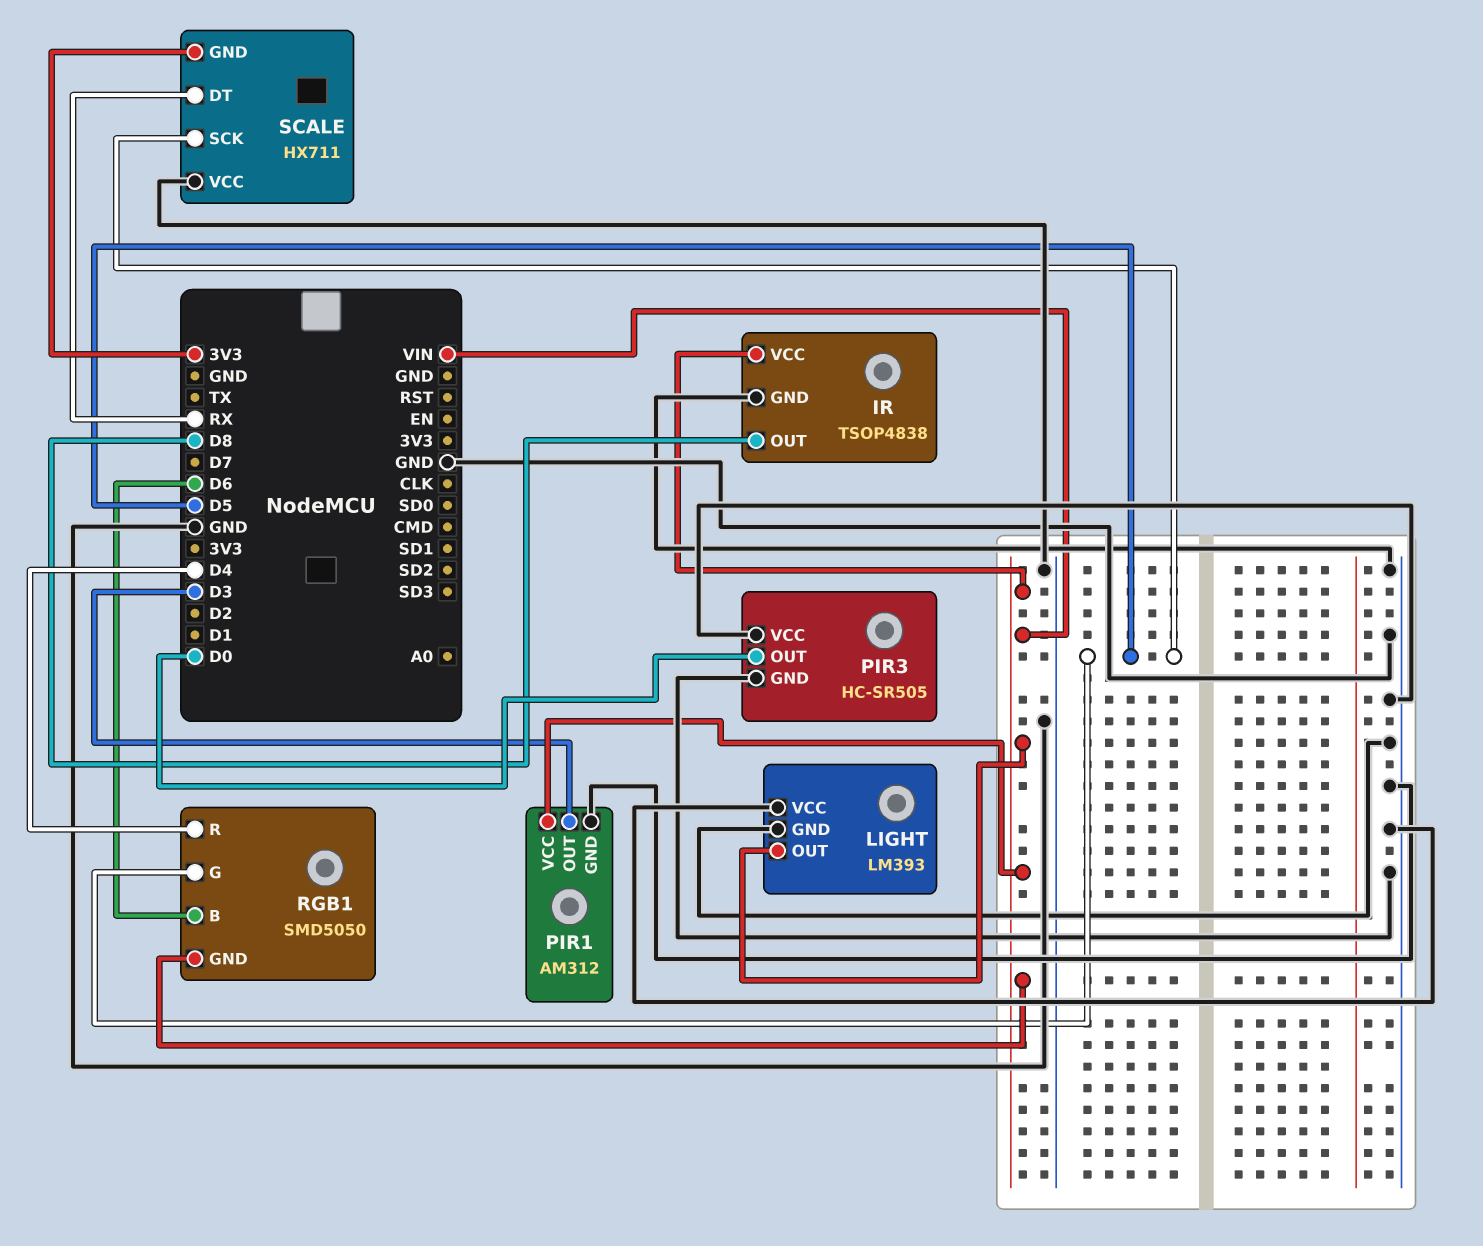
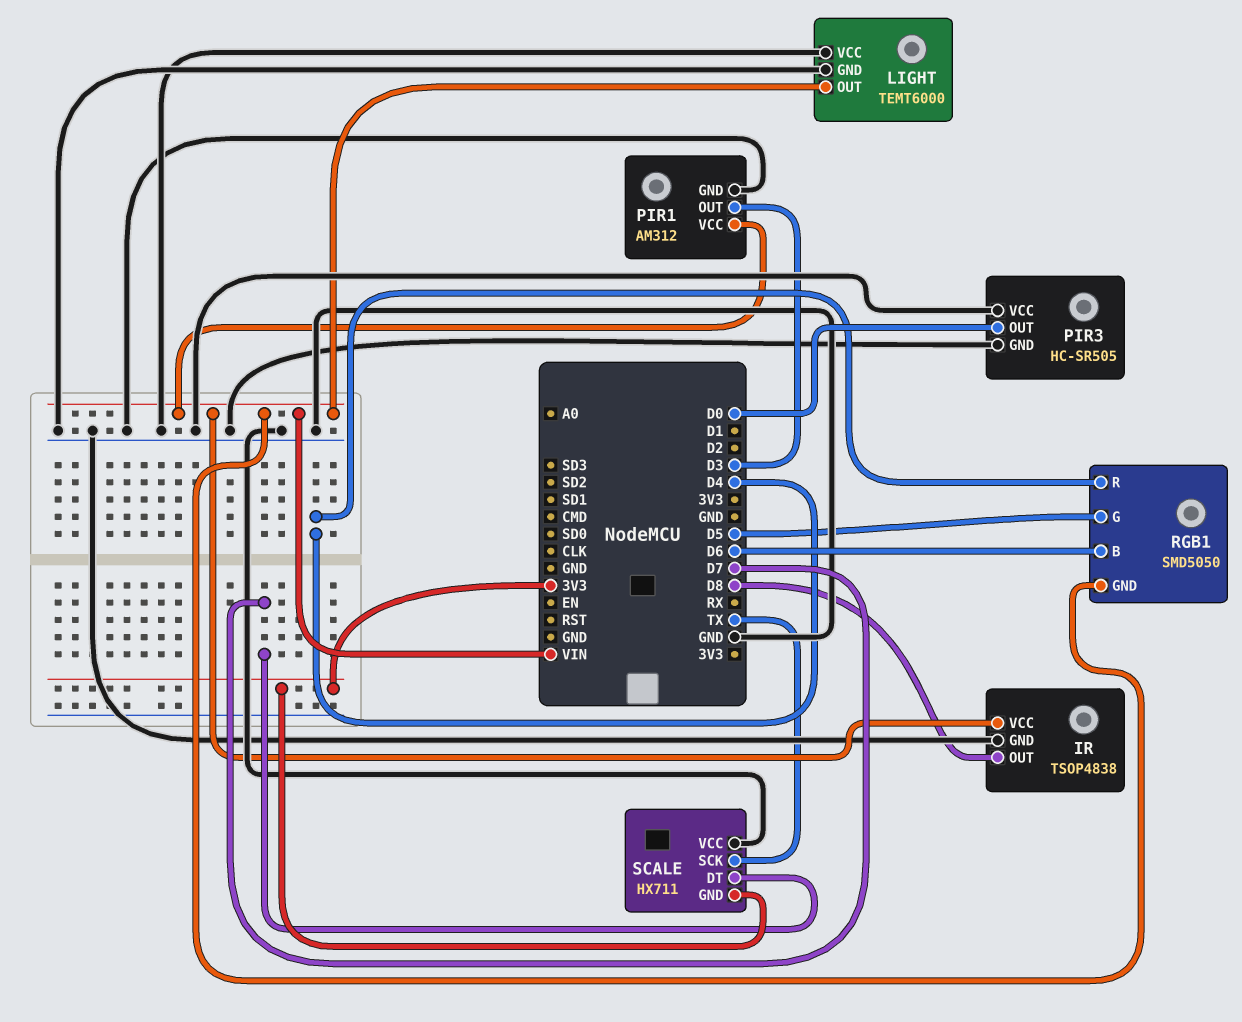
LIGHT: LM393 -> TEMT6000
SCALE pin DT: RX -> D7
SCALE pin SCK: D5 -> TX

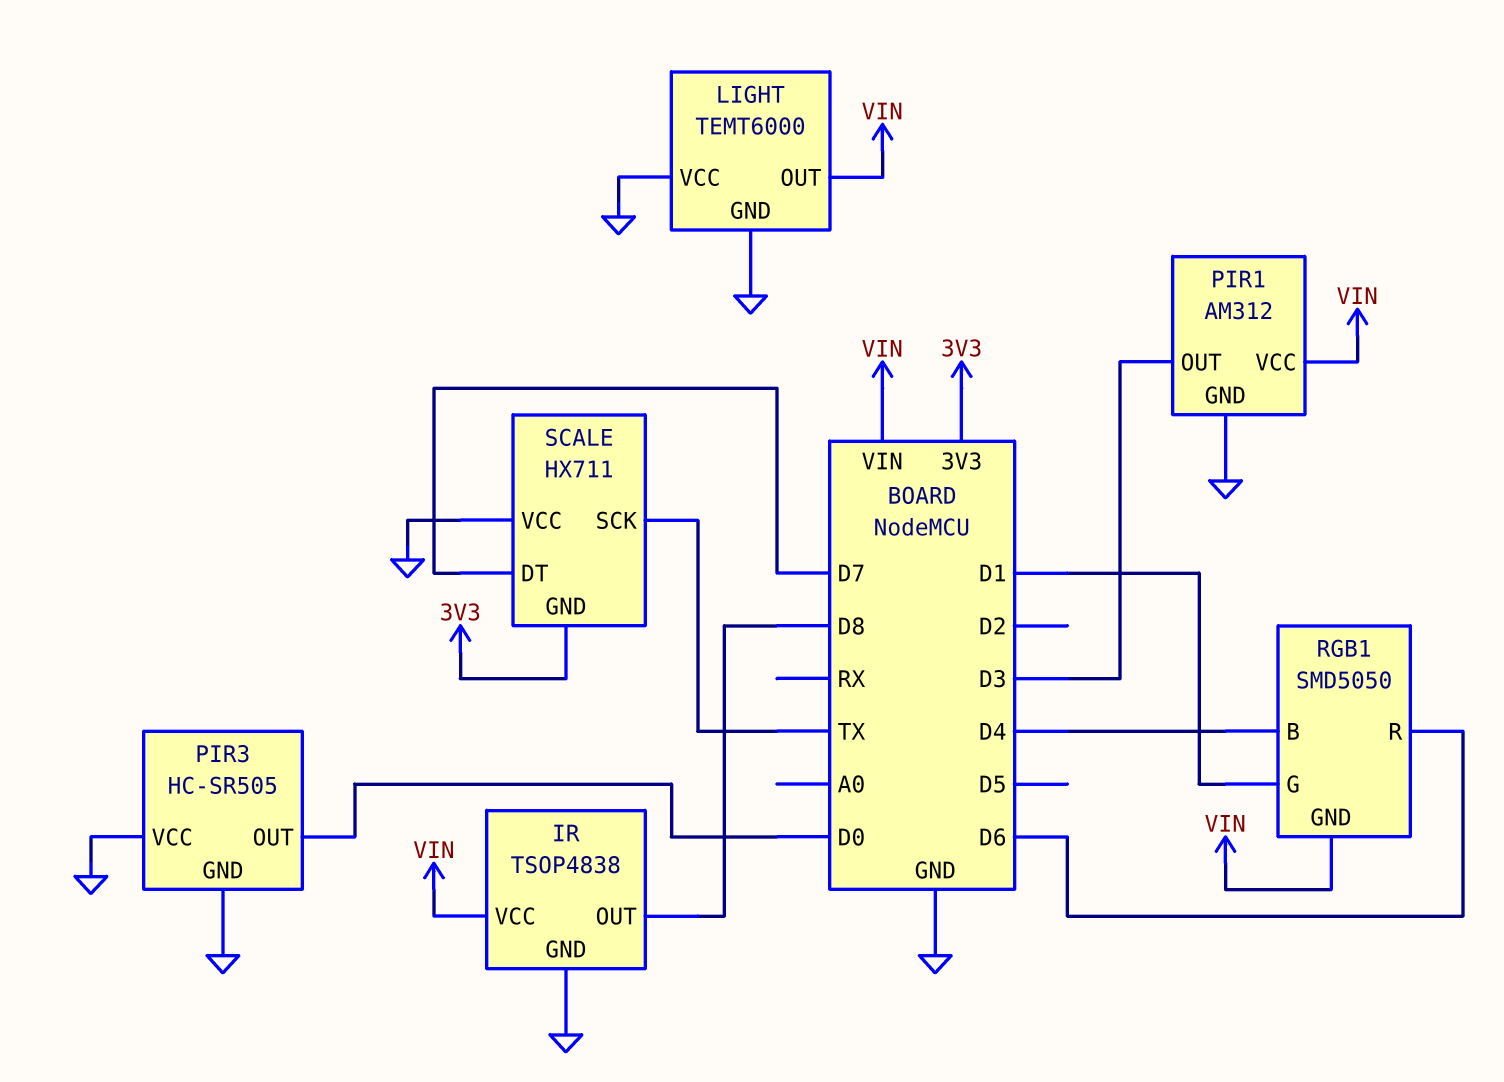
RGB1 pin B: D6 -> D4
RGB1 pin G: D5 -> D1
RGB1 pin R: D4 -> D6

